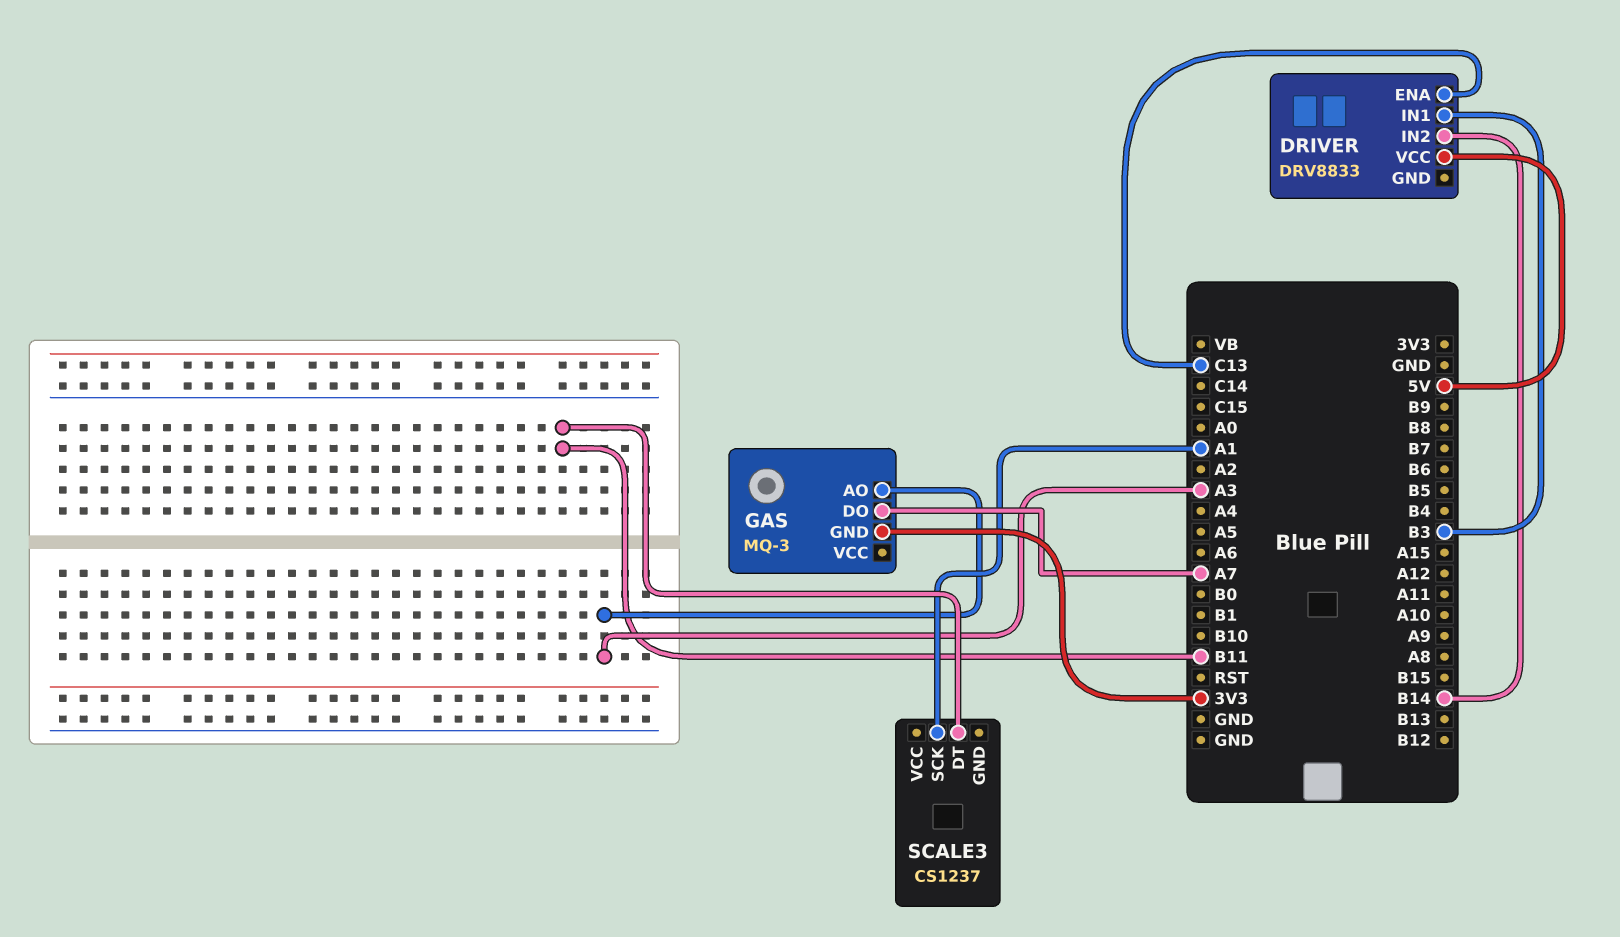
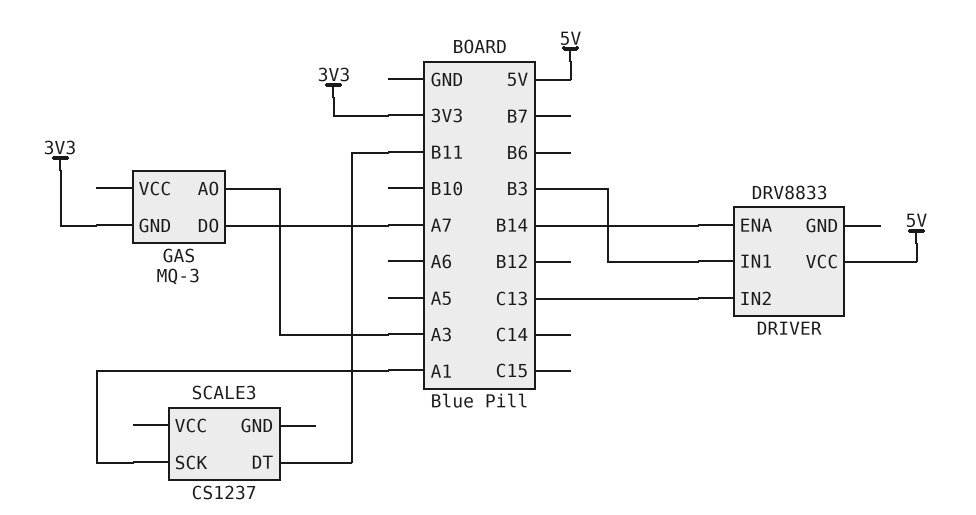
DRIVER pin ENA: C13 -> B14
DRIVER pin IN2: B14 -> C13

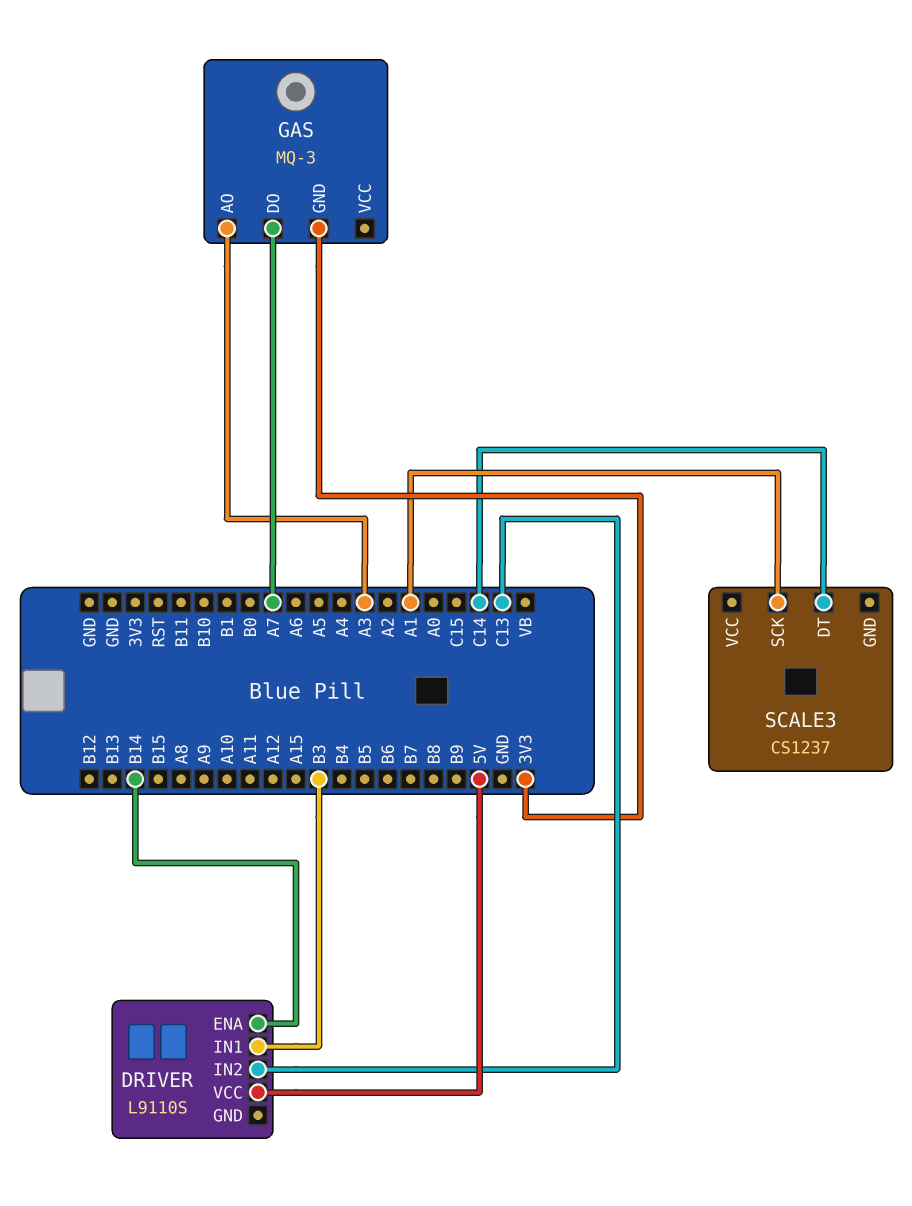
DRIVER: DRV8833 -> L9110S
SCALE3 pin DT: B11 -> C14

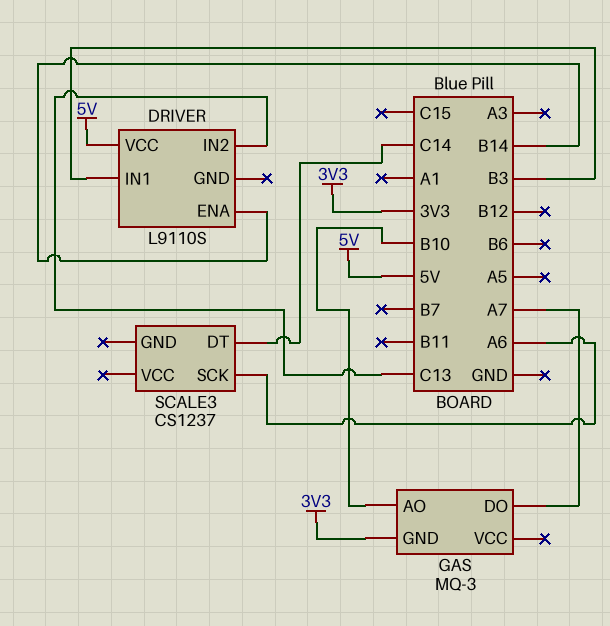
GAS pin AO: A3 -> B10
SCALE3 pin SCK: A1 -> A6

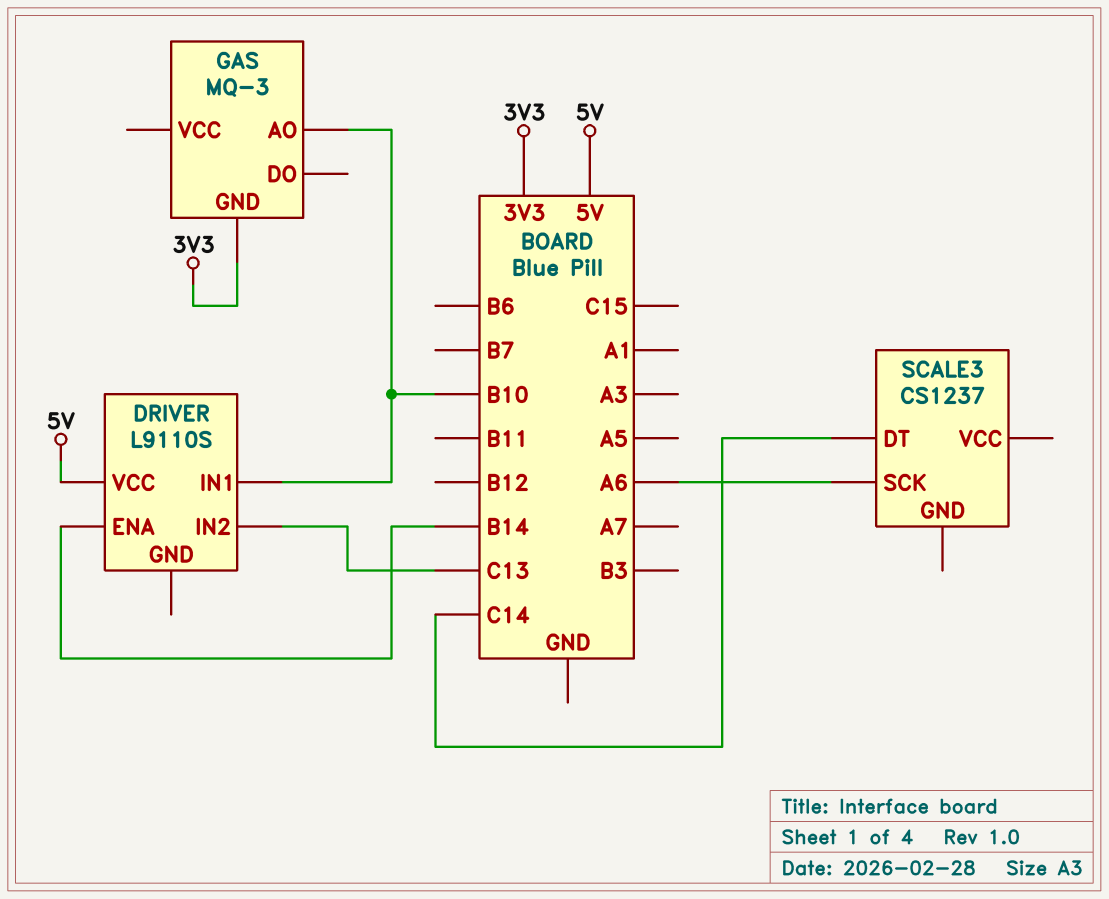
DRIVER pin IN1: B3 -> B10
GAS pin DO: A7 -> none

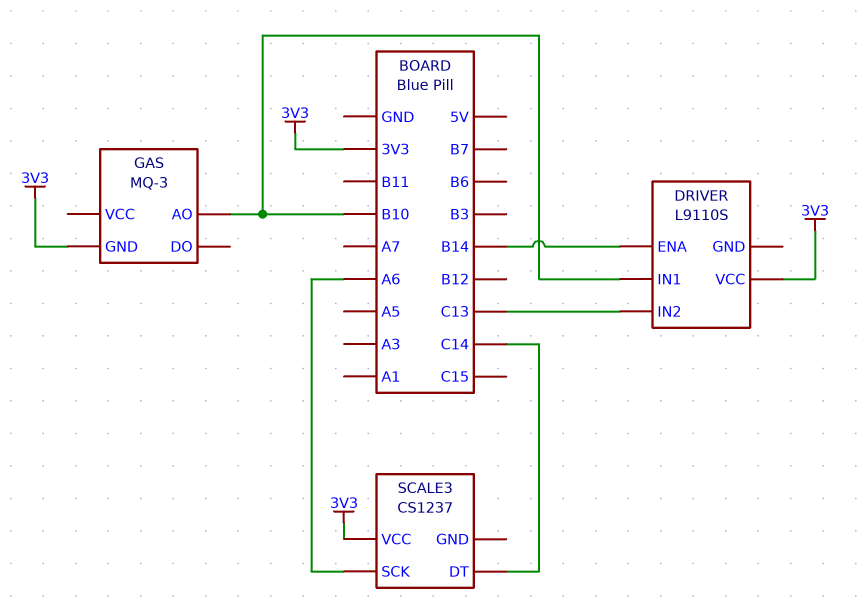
DRIVER pin VCC: 5V -> 3V3
SCALE3 pin VCC: none -> 3V3

